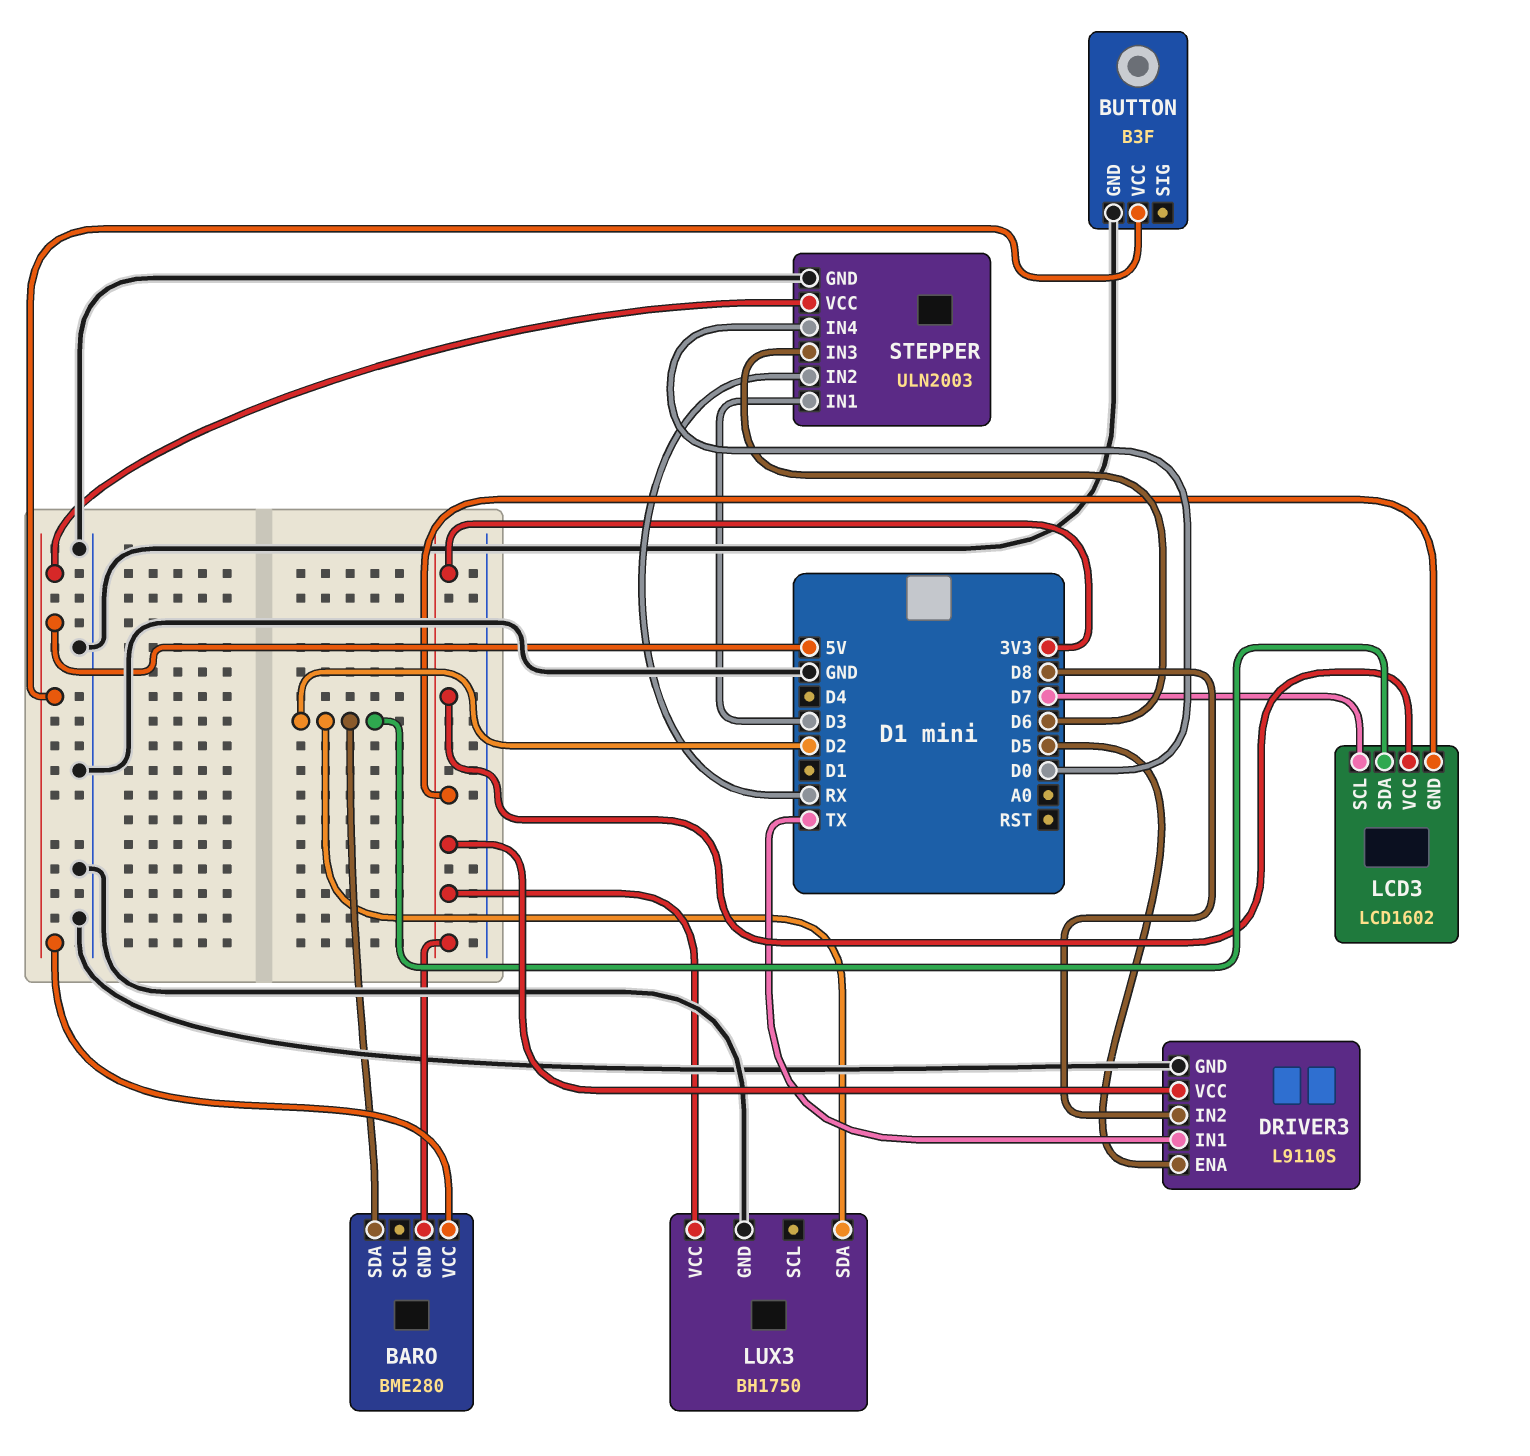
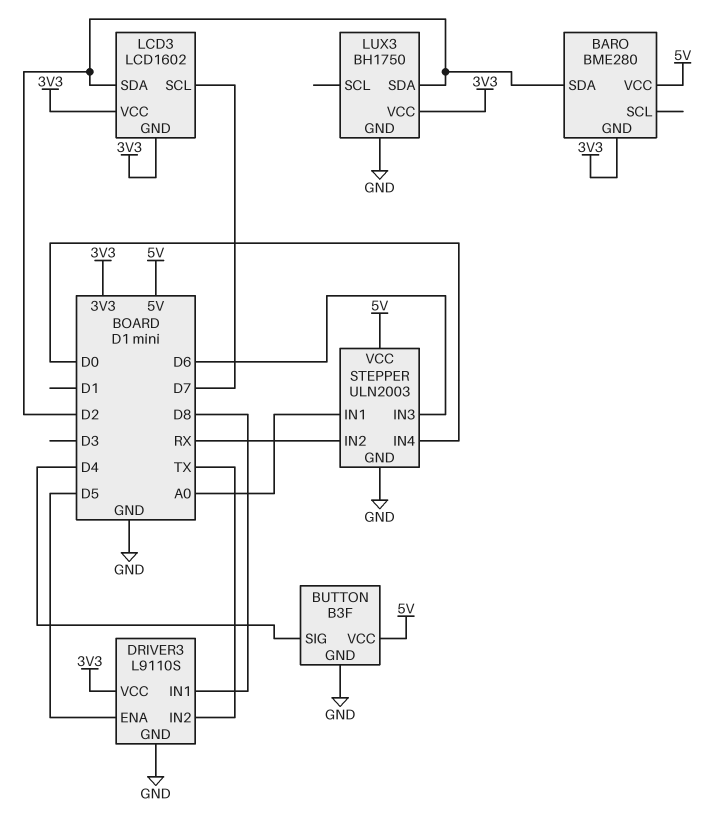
BUTTON pin SIG: none -> D4
DRIVER3 pin IN1: TX -> D8
DRIVER3 pin IN2: D8 -> TX
STEPPER pin IN1: D3 -> A0

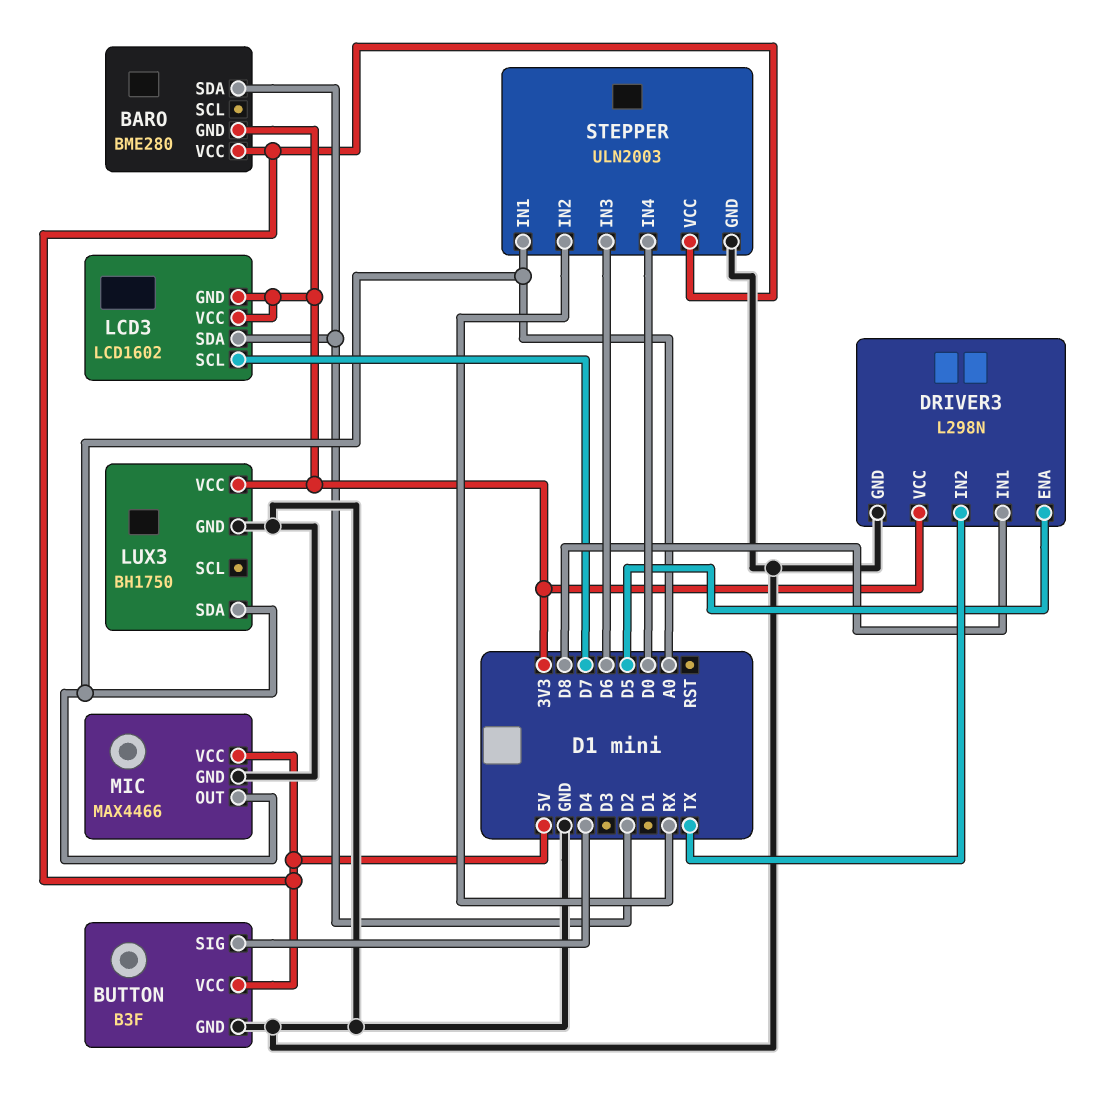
DRIVER3: L9110S -> L298N
LUX3 pin SDA: D2 -> A0
MIC: none -> MAX4466
MIC pin GND: none -> GND
MIC pin OUT: none -> A0
MIC pin VCC: none -> 5V

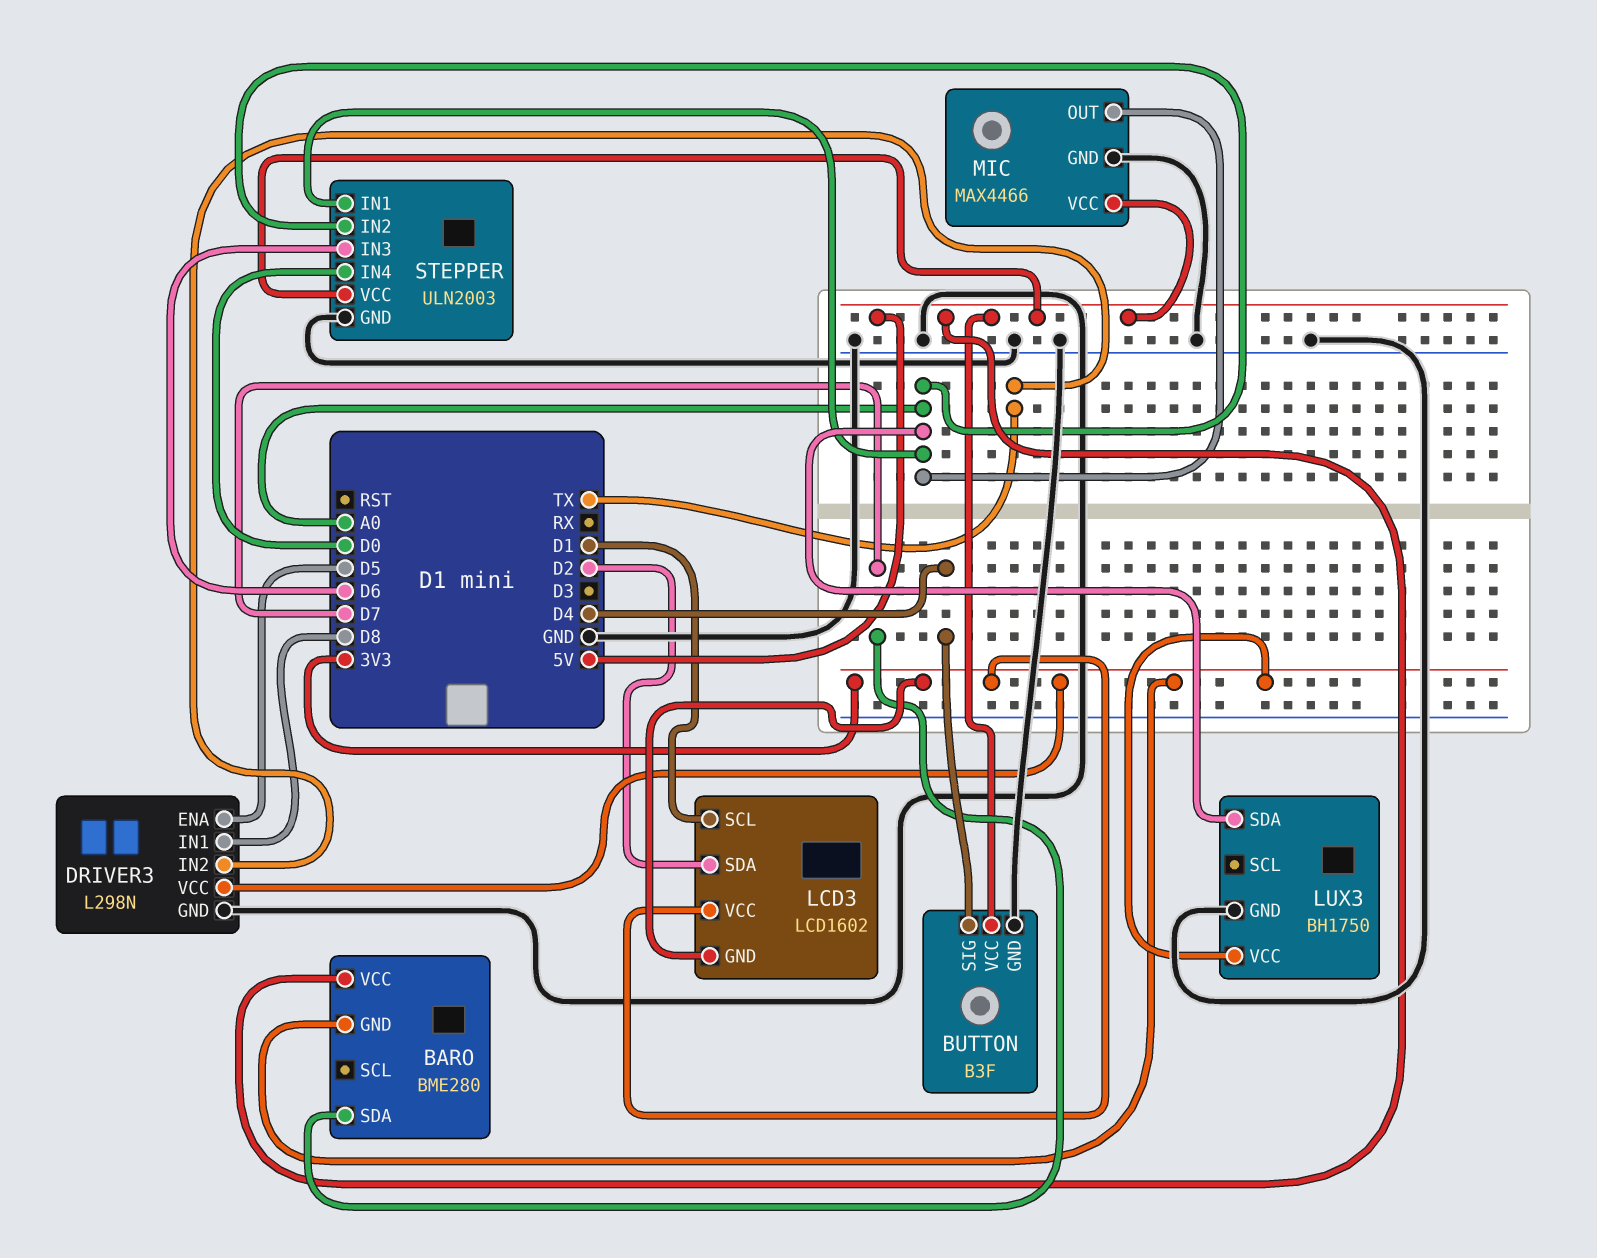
BARO pin SDA: D2 -> D7
LCD3 pin SCL: D7 -> D1
STEPPER pin IN2: RX -> A0

